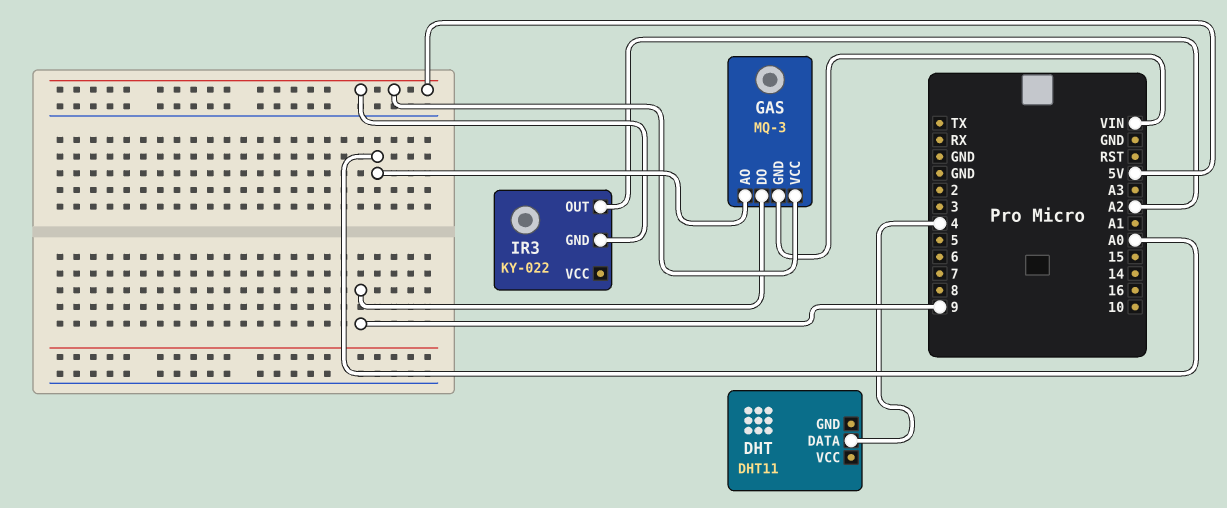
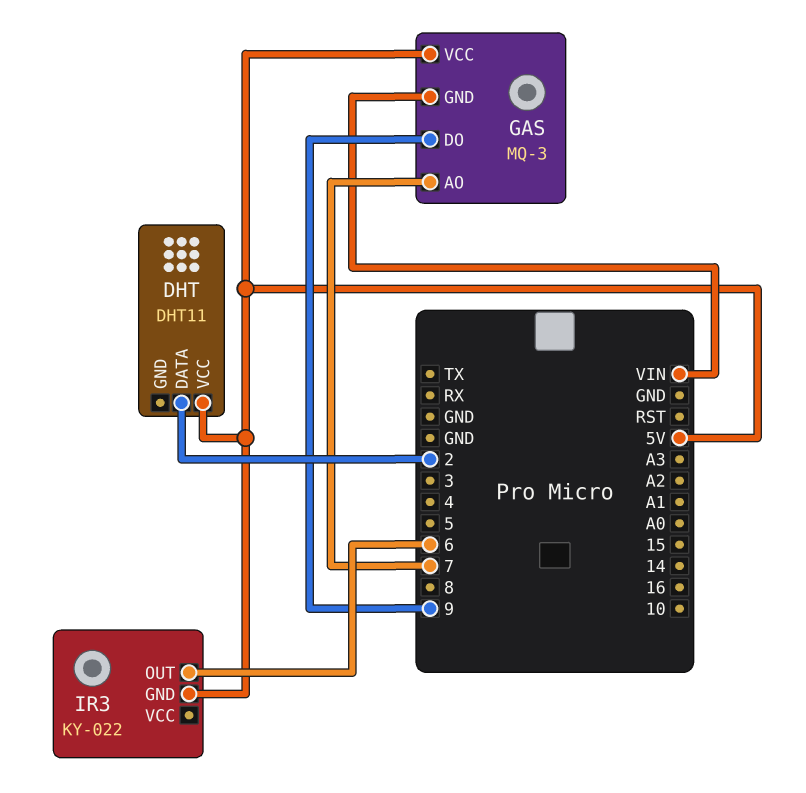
DHT pin DATA: 4 -> 2
DHT pin VCC: none -> 5V
GAS pin AO: A0 -> 7
IR3 pin OUT: A2 -> 6

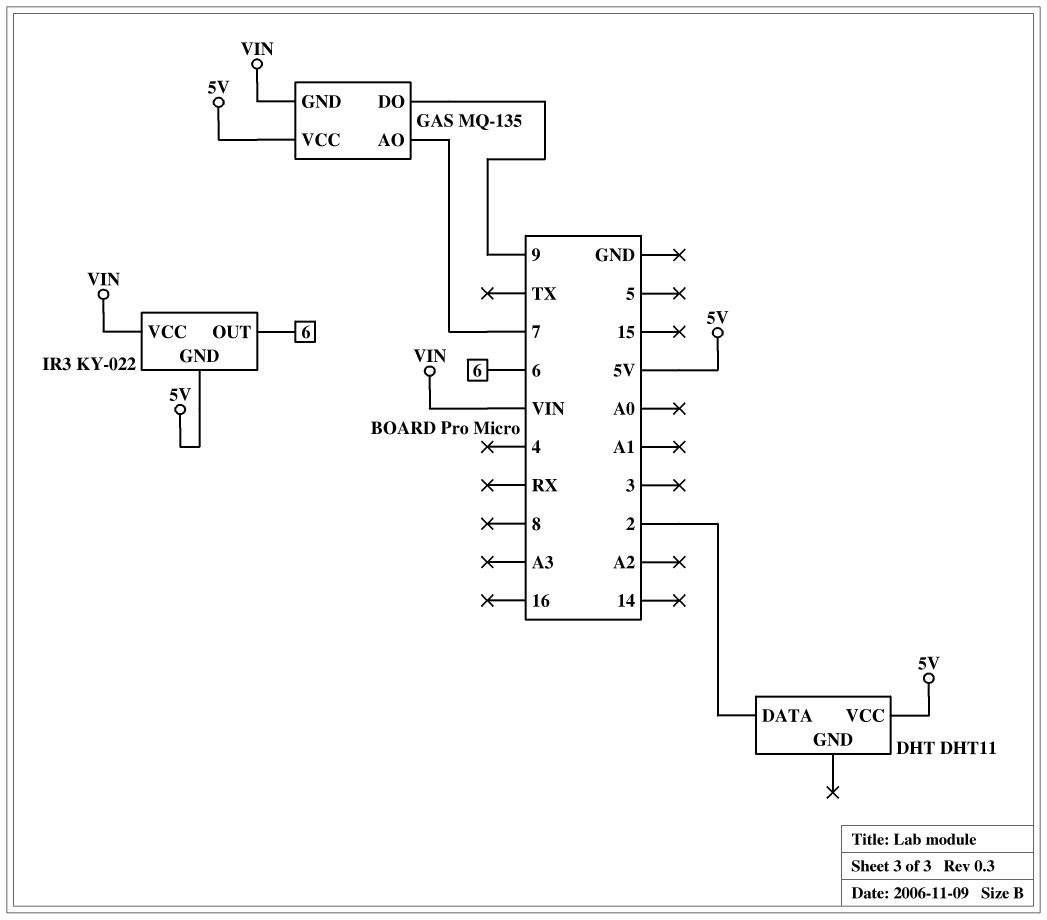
GAS: MQ-3 -> MQ-135
IR3 pin VCC: none -> VIN

